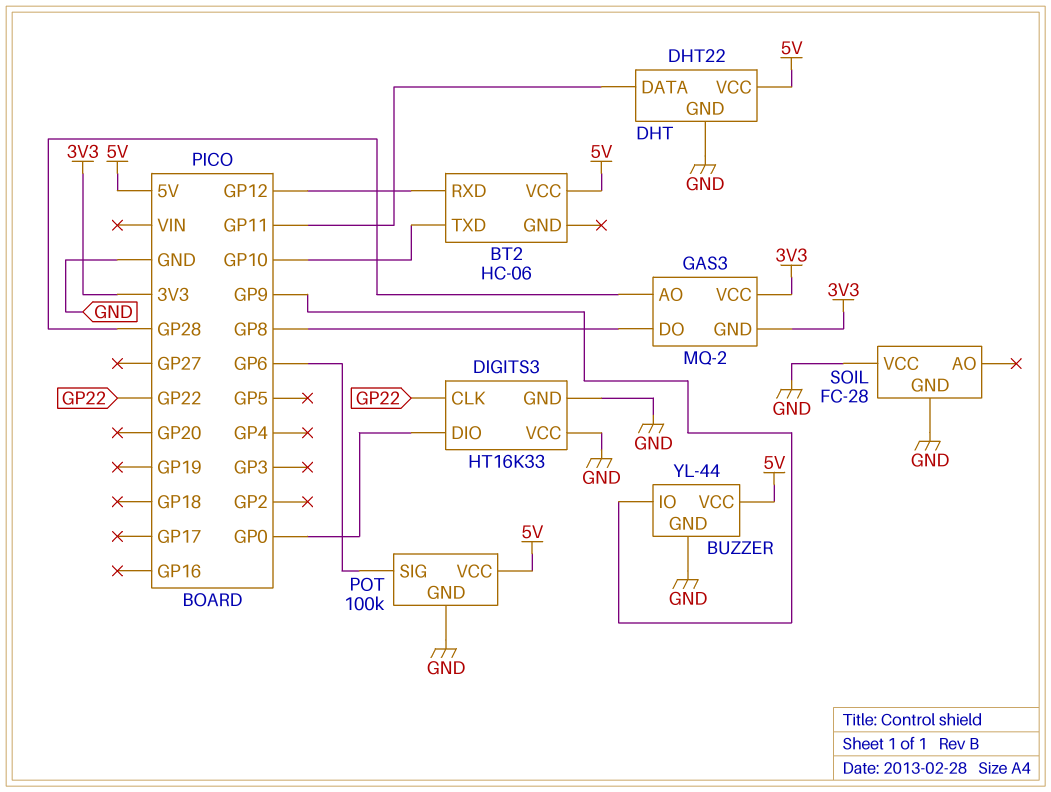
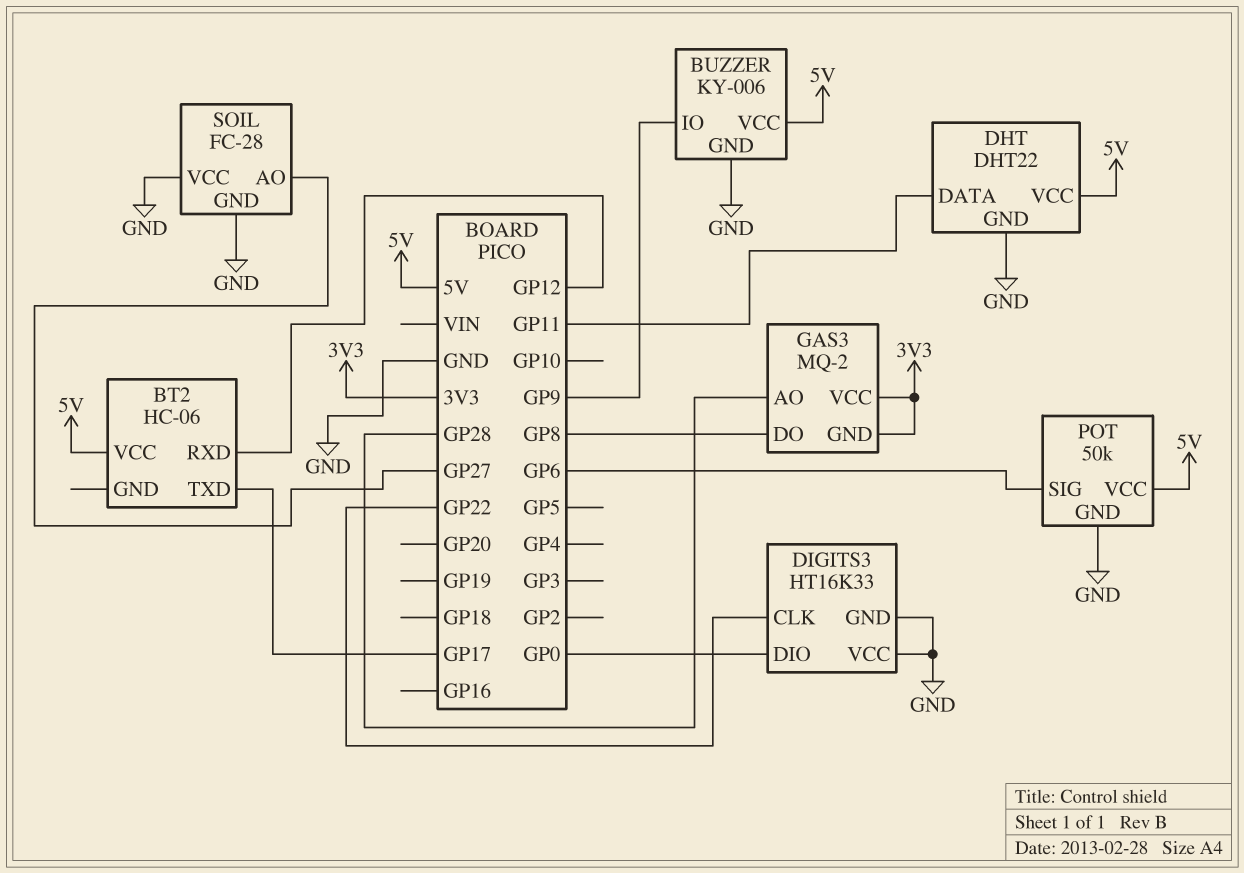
BT2 pin TXD: GP10 -> GP17
BUZZER: YL-44 -> KY-006
POT: 100k -> 50k
SOIL pin AO: none -> GP27

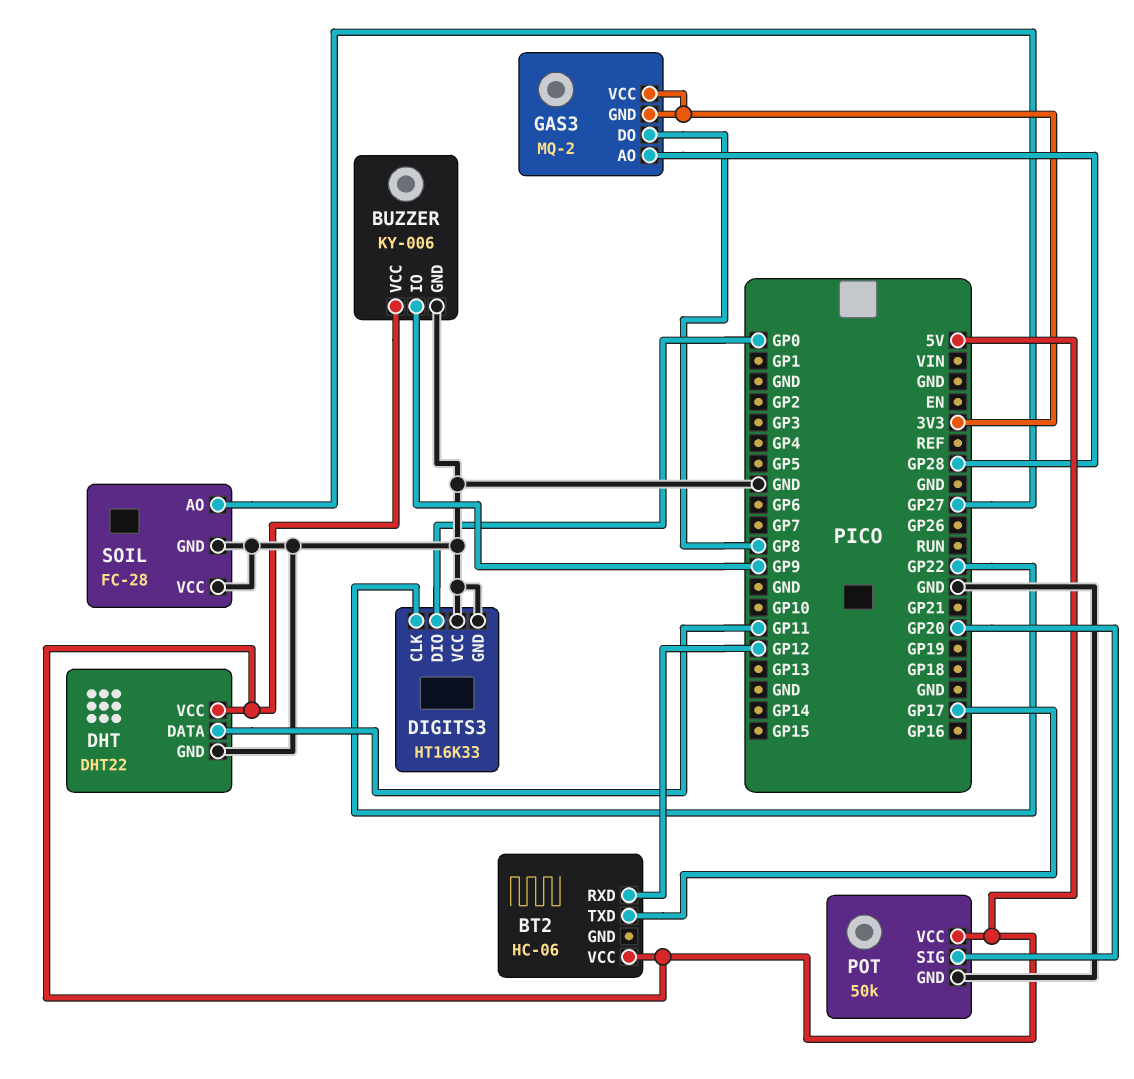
POT pin SIG: GP6 -> GP20

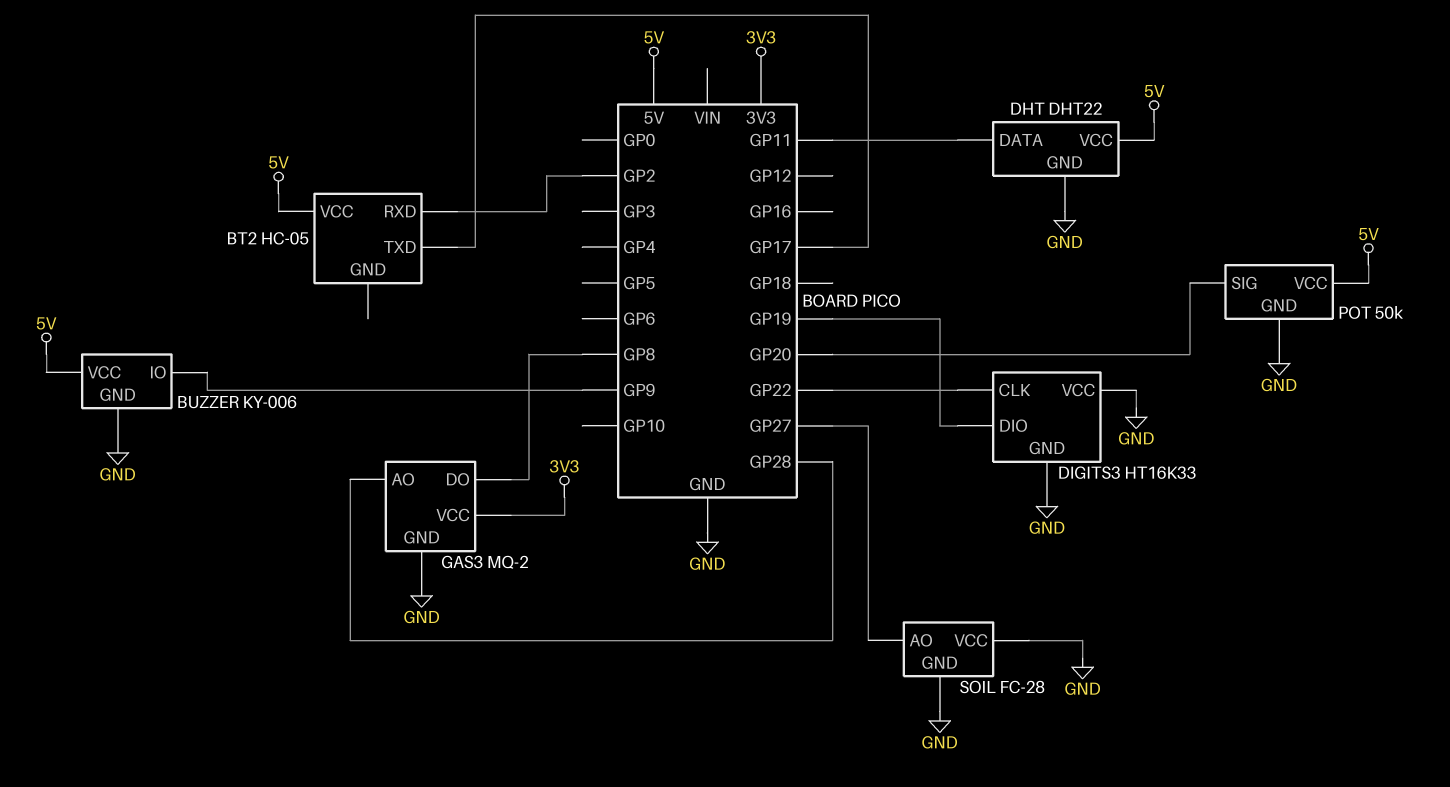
BT2: HC-06 -> HC-05
BT2 pin RXD: GP12 -> GP2
DIGITS3 pin DIO: GP0 -> GP19
GAS3 pin GND: 3V3 -> GND

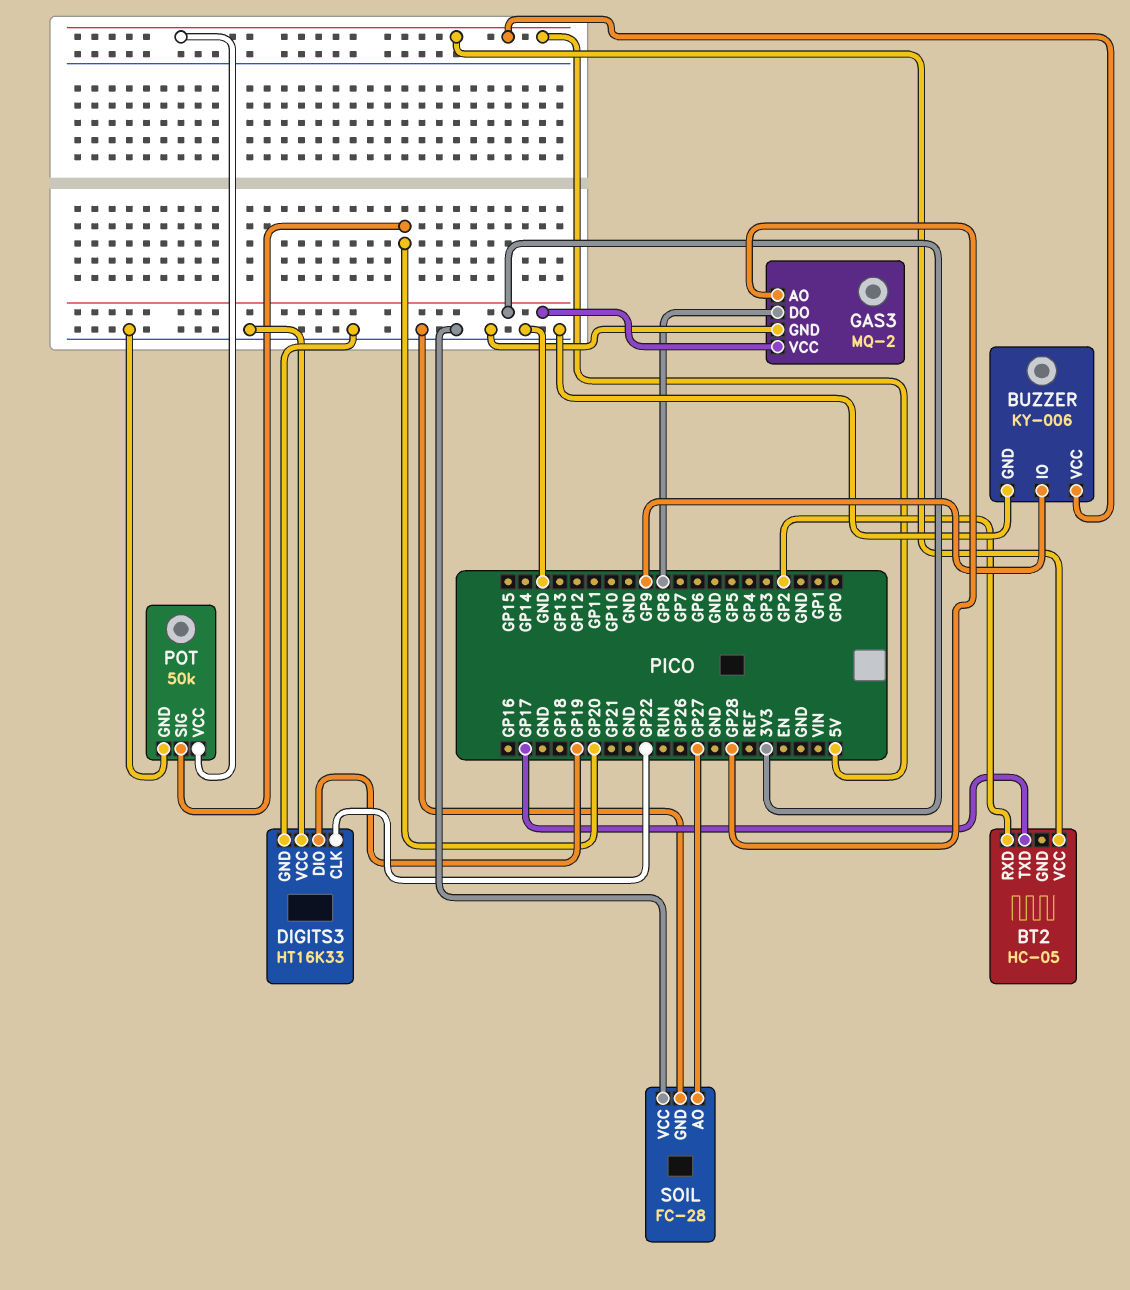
DHT: DHT22 -> none
DHT pin DATA: GP11 -> none
DHT pin GND: GND -> none
DHT pin VCC: 5V -> none

